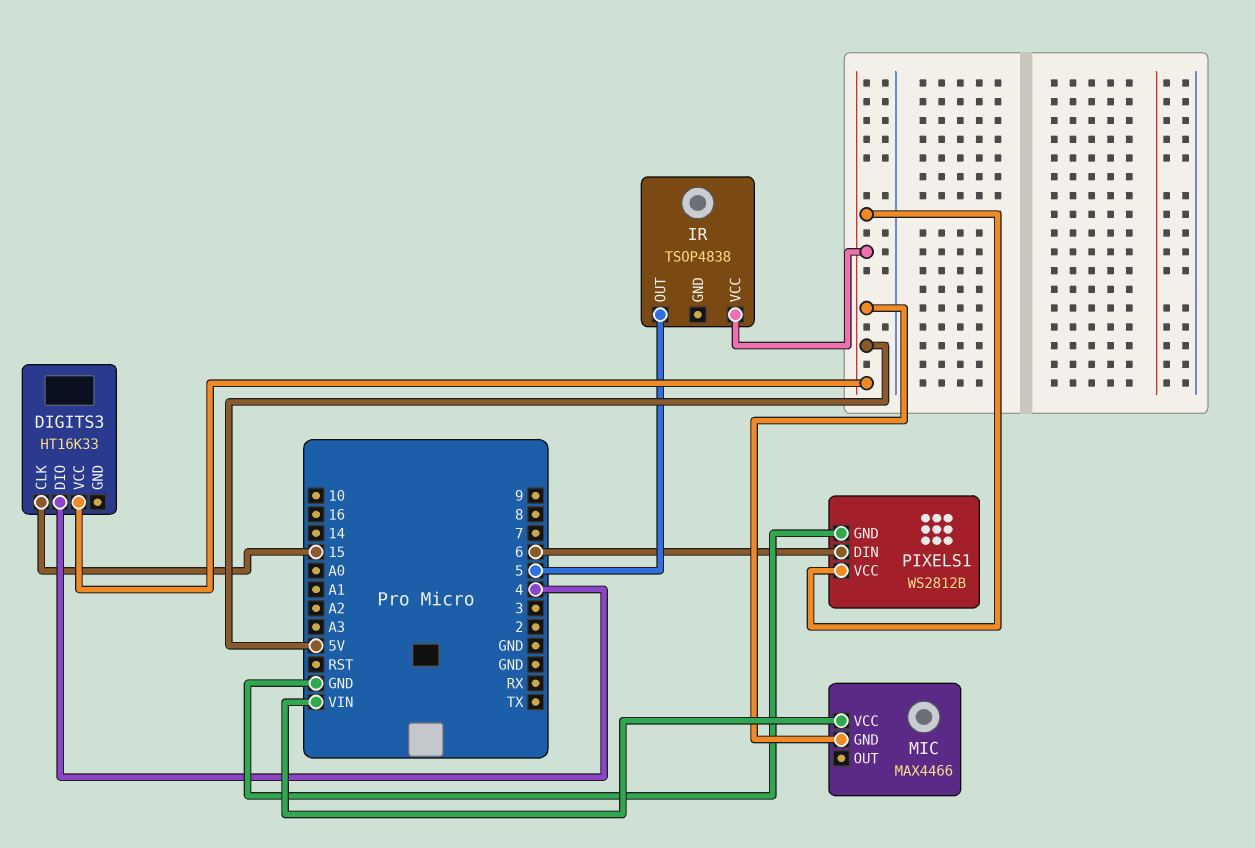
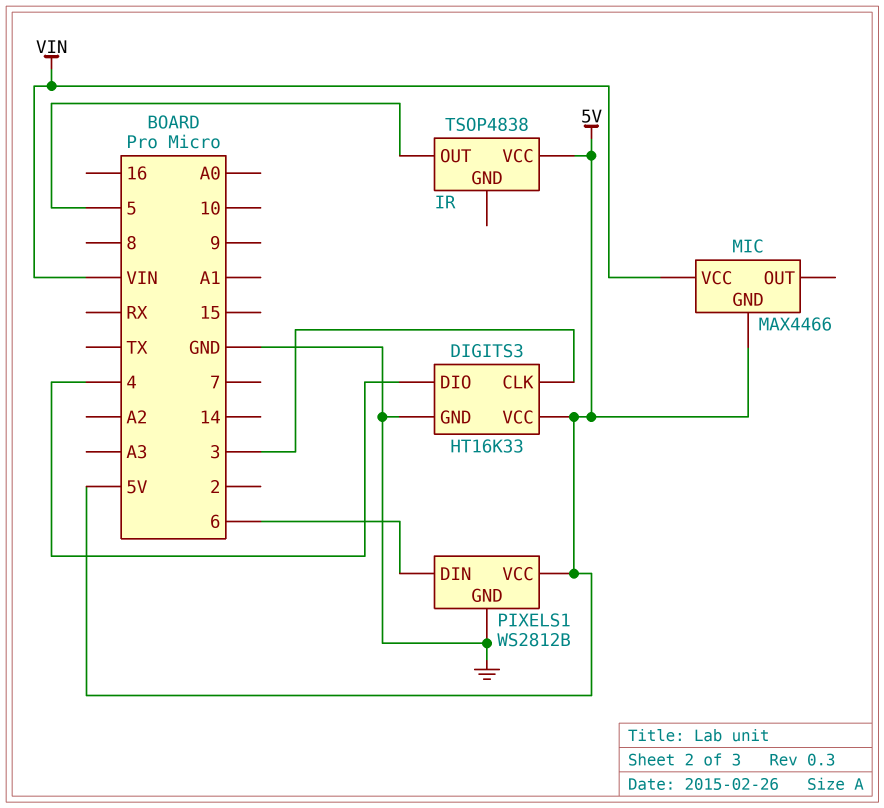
DIGITS3 pin CLK: 15 -> 3
DIGITS3 pin GND: none -> GND

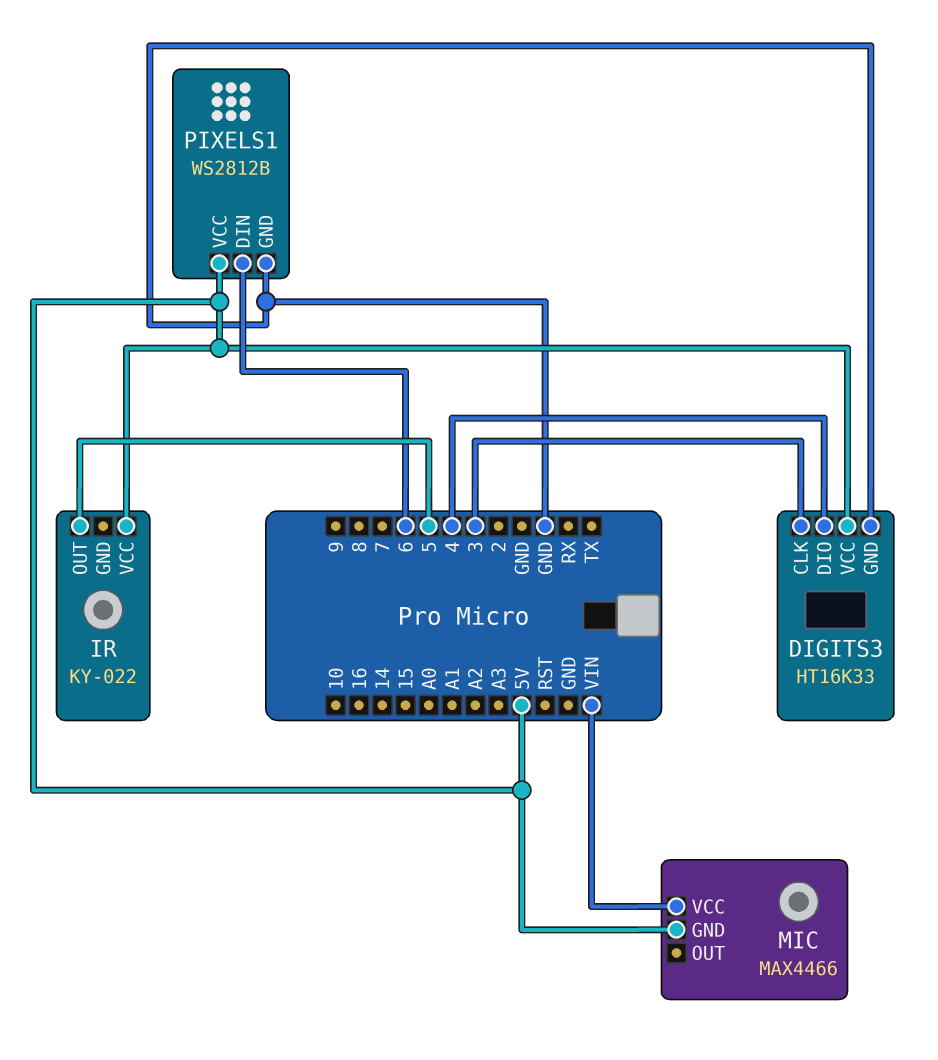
IR: TSOP4838 -> KY-022

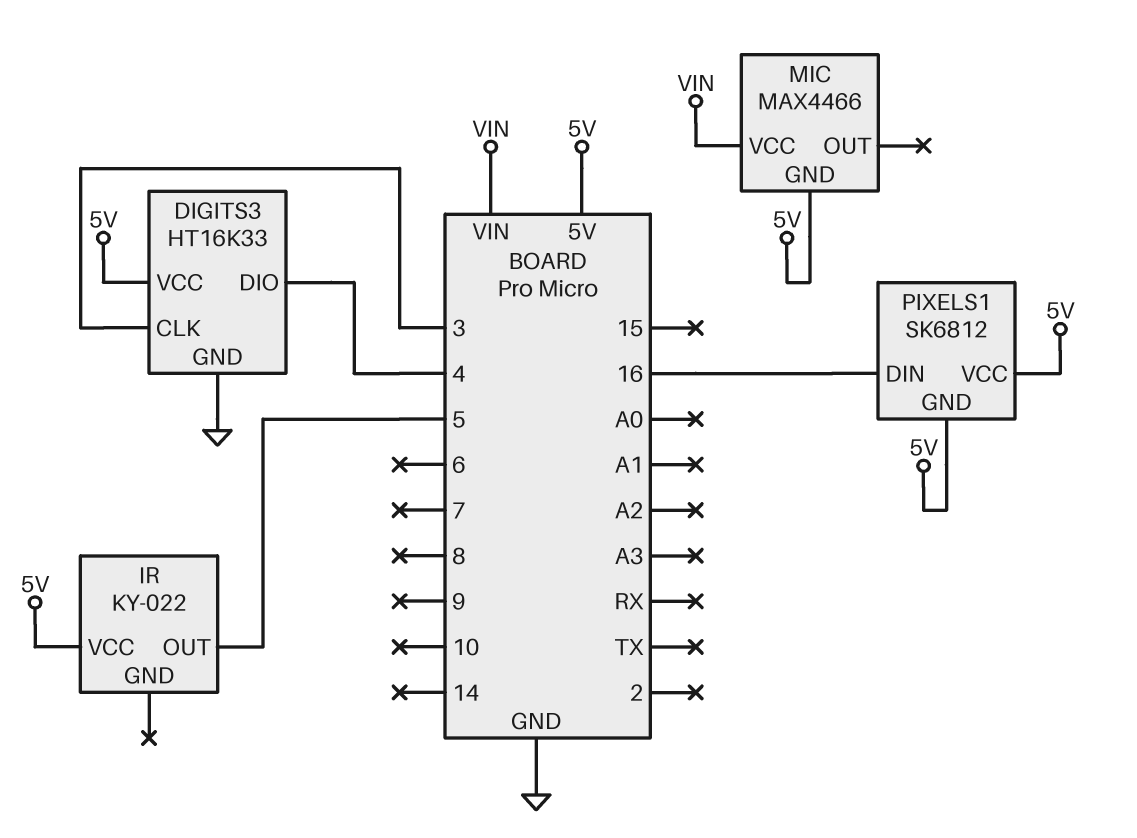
PIXELS1: WS2812B -> SK6812
PIXELS1 pin DIN: 6 -> 16
PIXELS1 pin GND: GND -> 5V

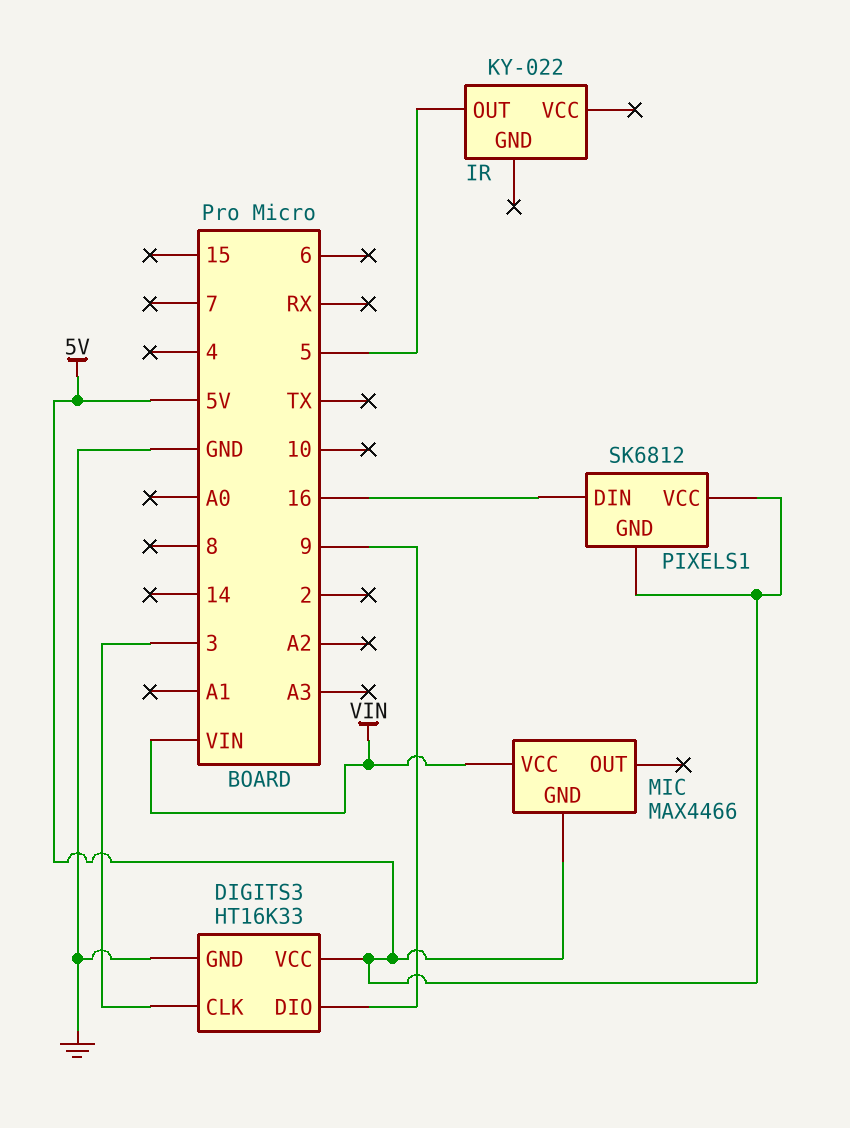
DIGITS3 pin DIO: 4 -> 9
IR pin VCC: 5V -> none

